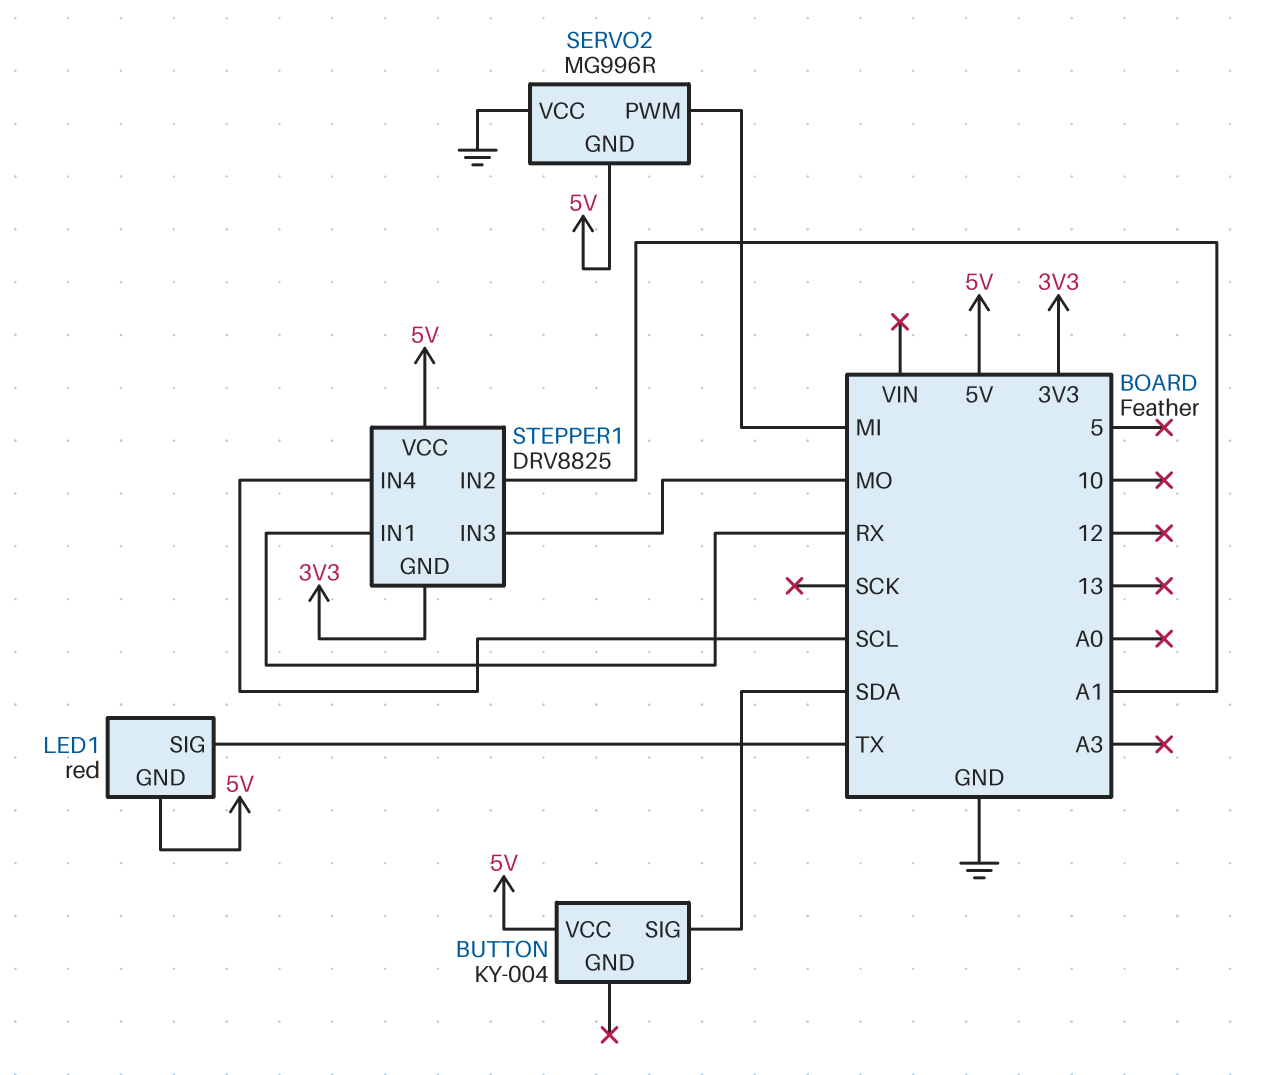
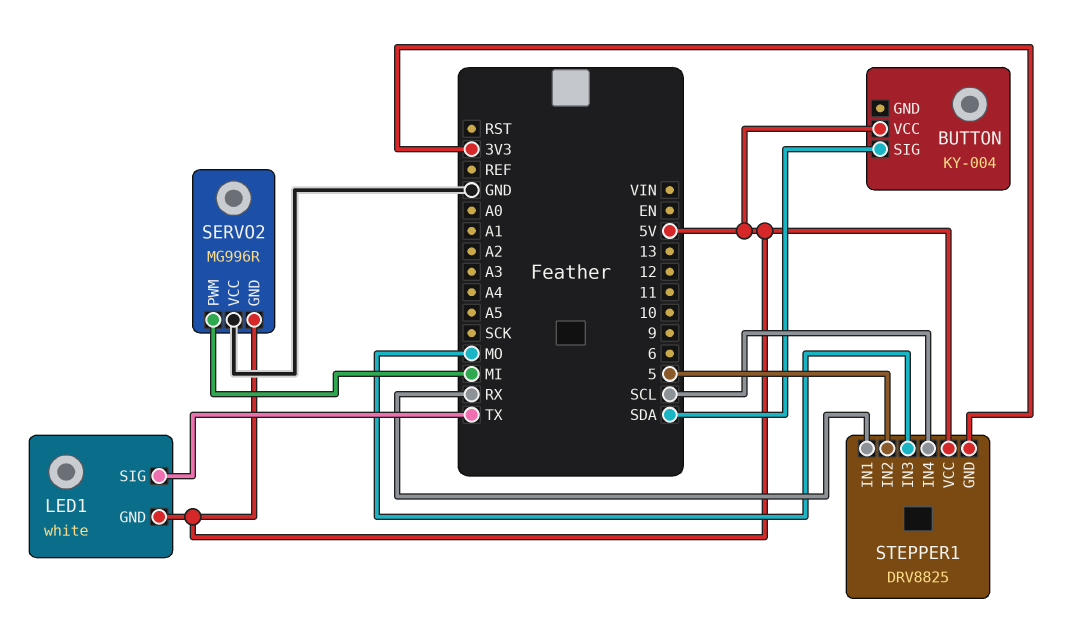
LED1: red -> white
STEPPER1 pin IN2: A1 -> 5

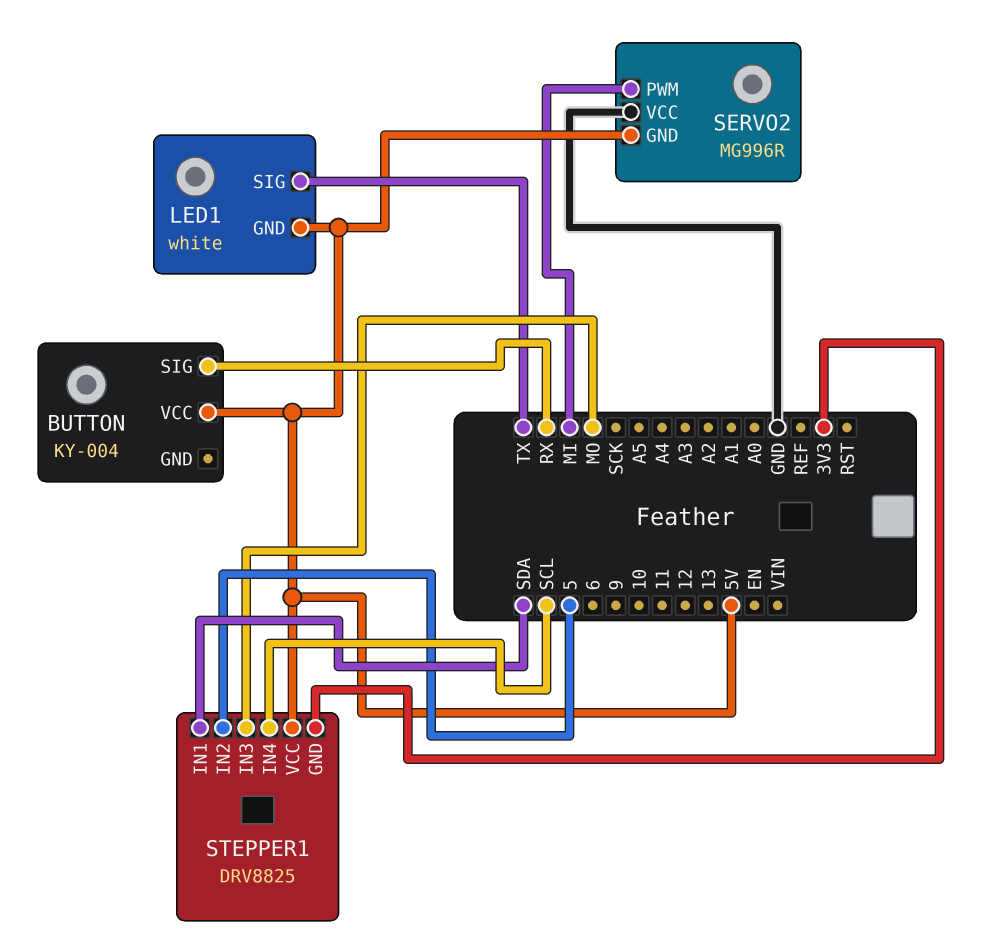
BUTTON pin SIG: SDA -> RX
STEPPER1 pin IN1: RX -> SDA

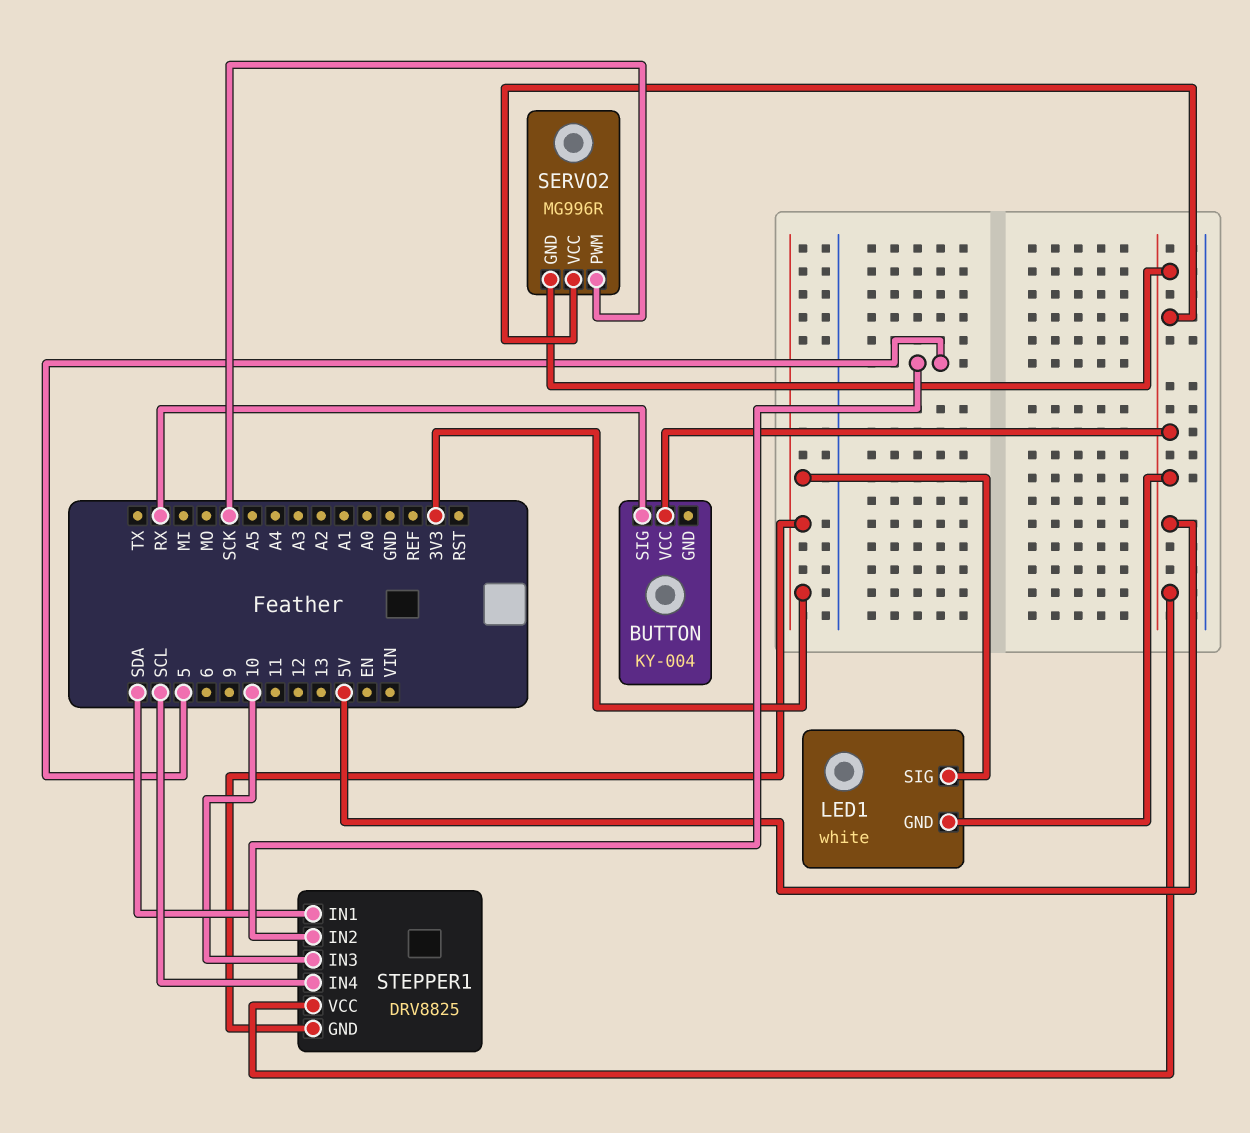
LED1 pin SIG: TX -> 3V3
SERVO2 pin PWM: MI -> SCK
SERVO2 pin VCC: GND -> 5V
STEPPER1 pin IN3: MO -> 10

